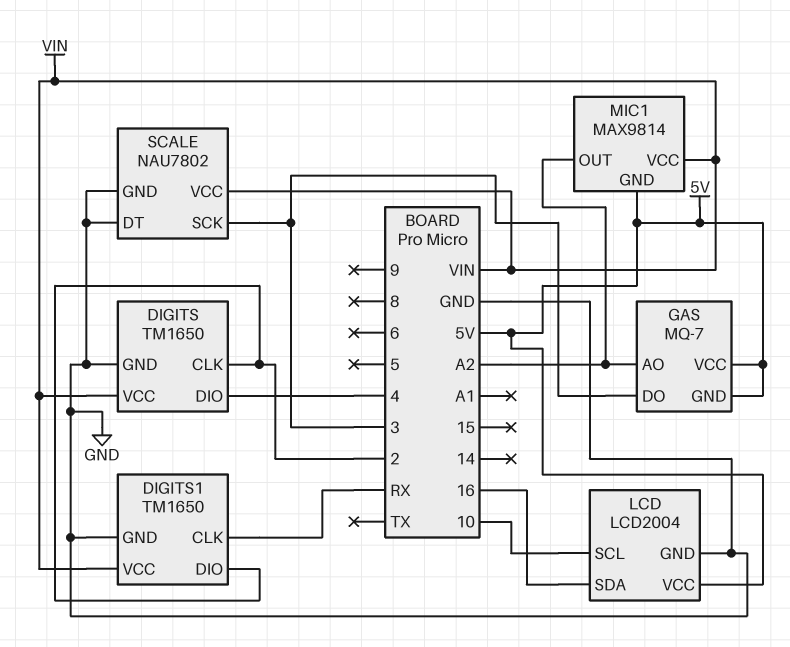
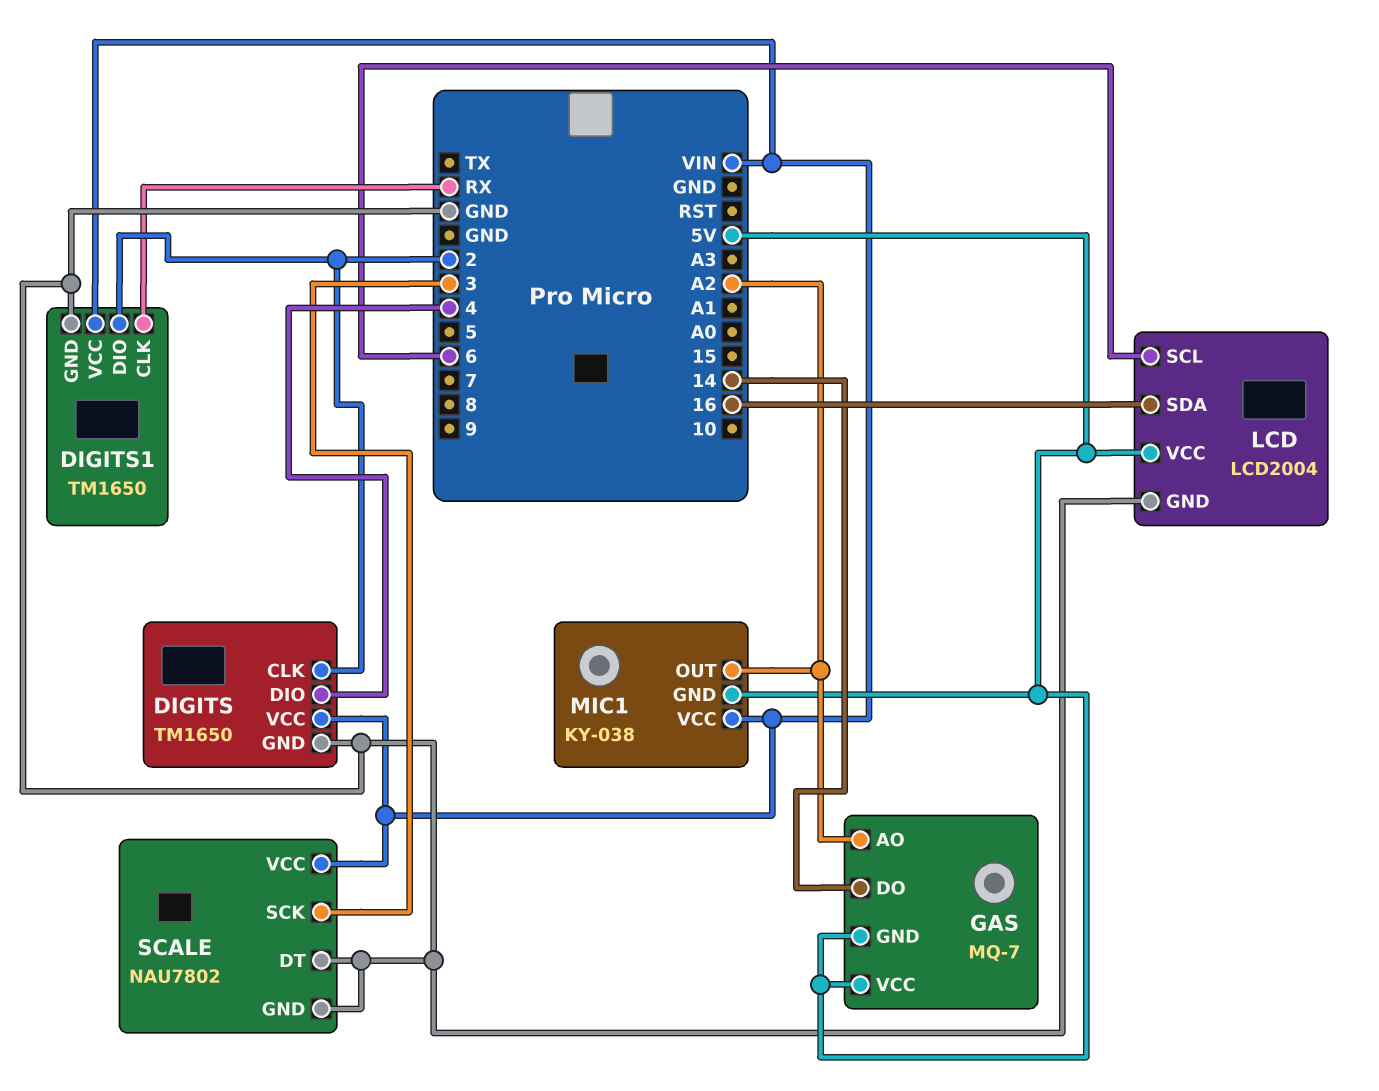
GAS pin DO: 3 -> 14
LCD pin SCL: 10 -> 6
MIC1: MAX9814 -> KY-038

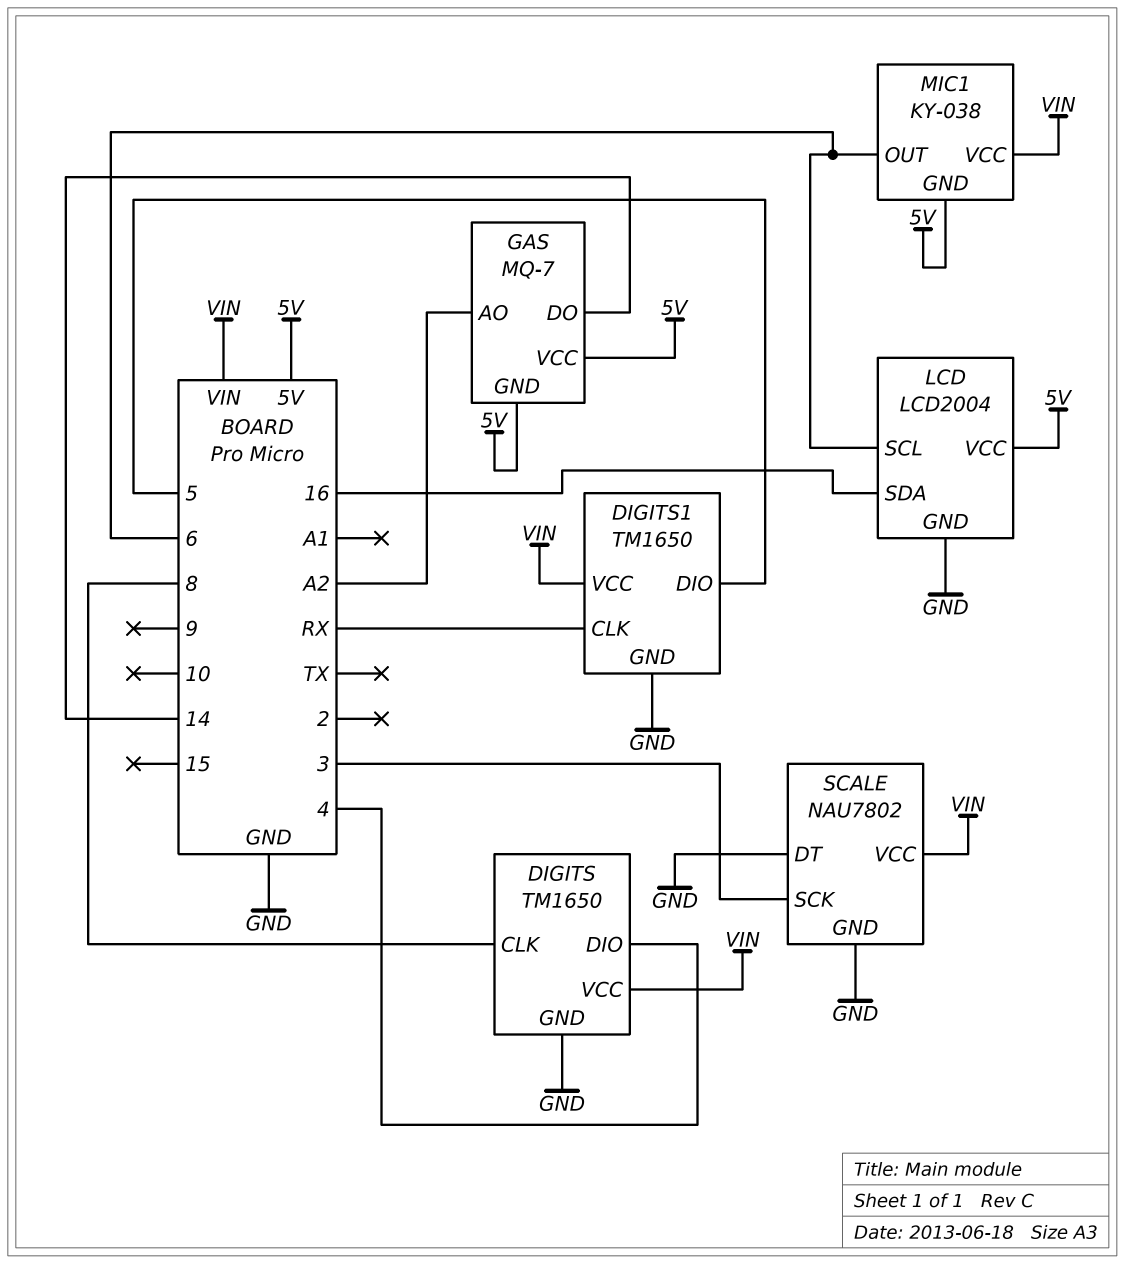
DIGITS pin CLK: 2 -> 8
DIGITS1 pin DIO: 2 -> 5
MIC1 pin OUT: A2 -> 6

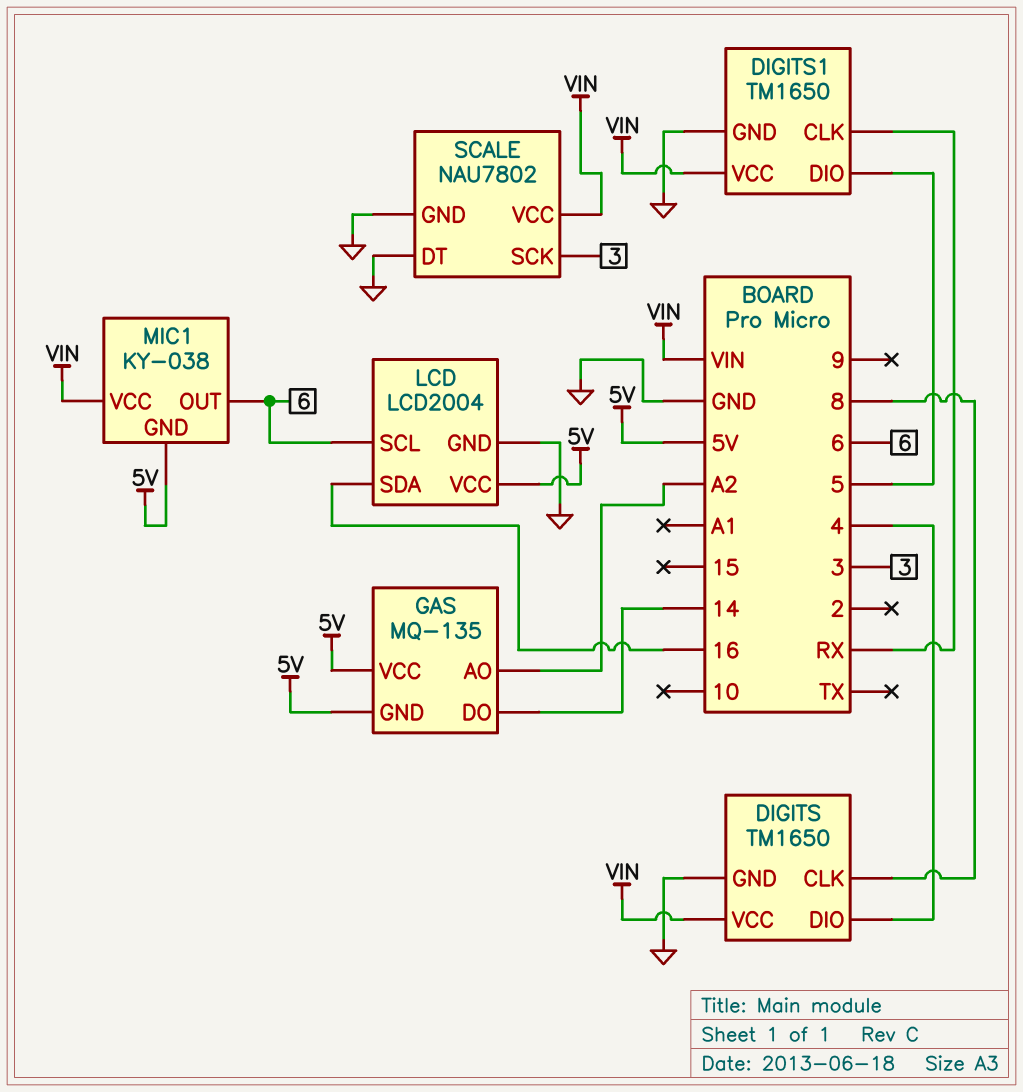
GAS: MQ-7 -> MQ-135

